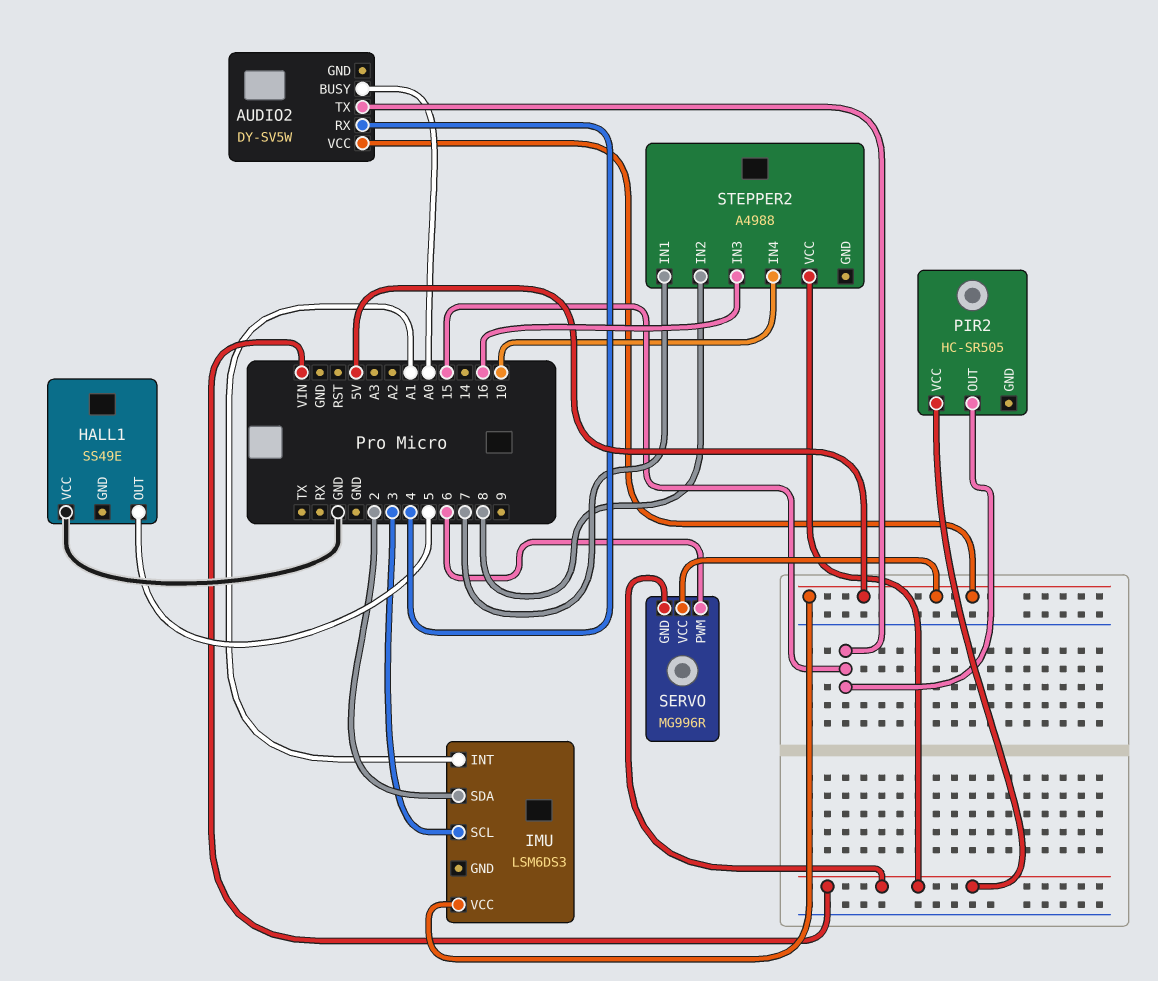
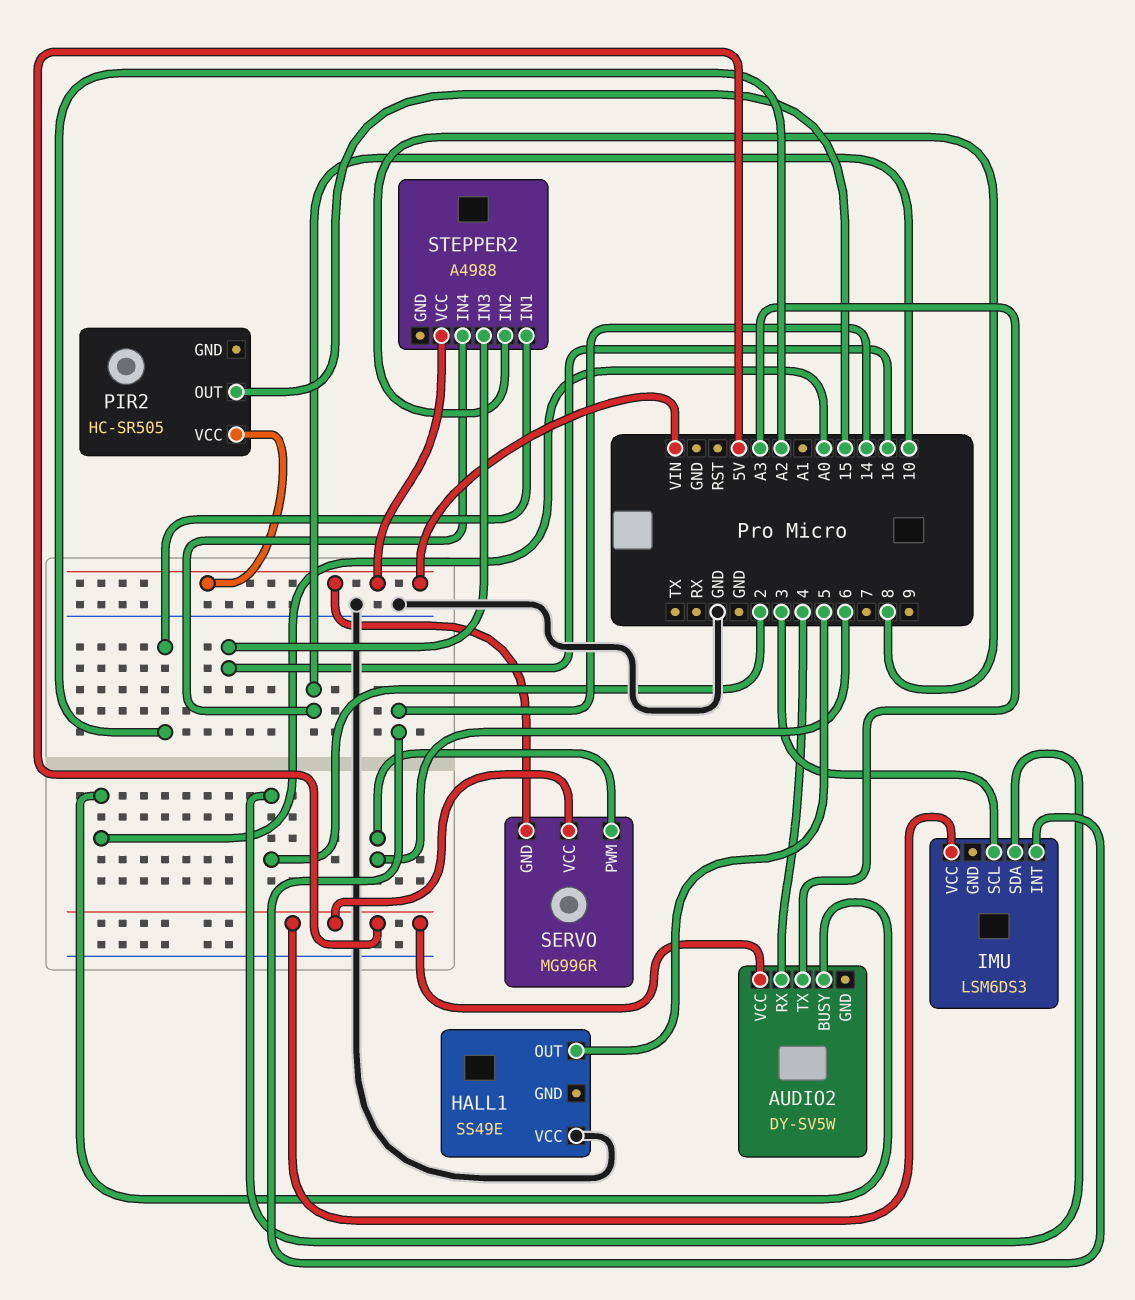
AUDIO2 pin TX: 15 -> A3
IMU pin INT: A1 -> 14
STEPPER2 pin IN1: 7 -> A2

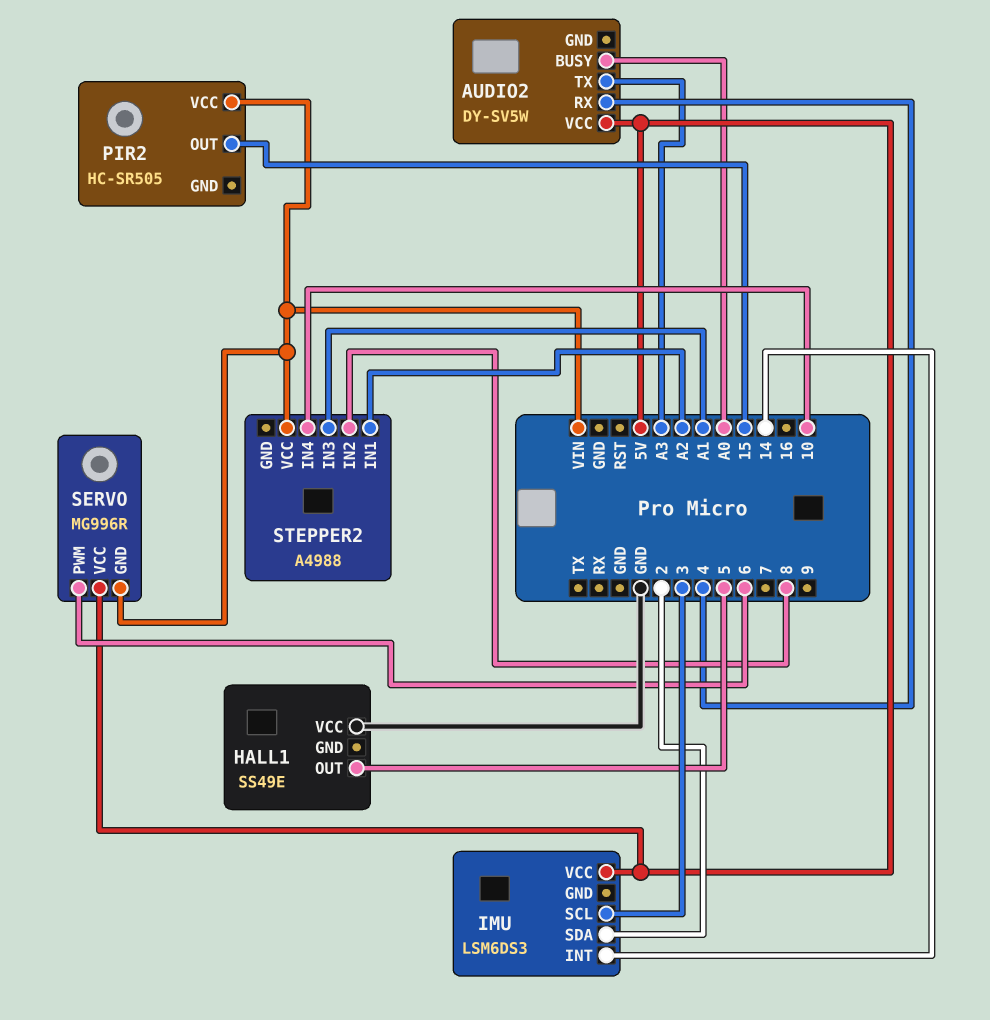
STEPPER2 pin IN3: 16 -> A1

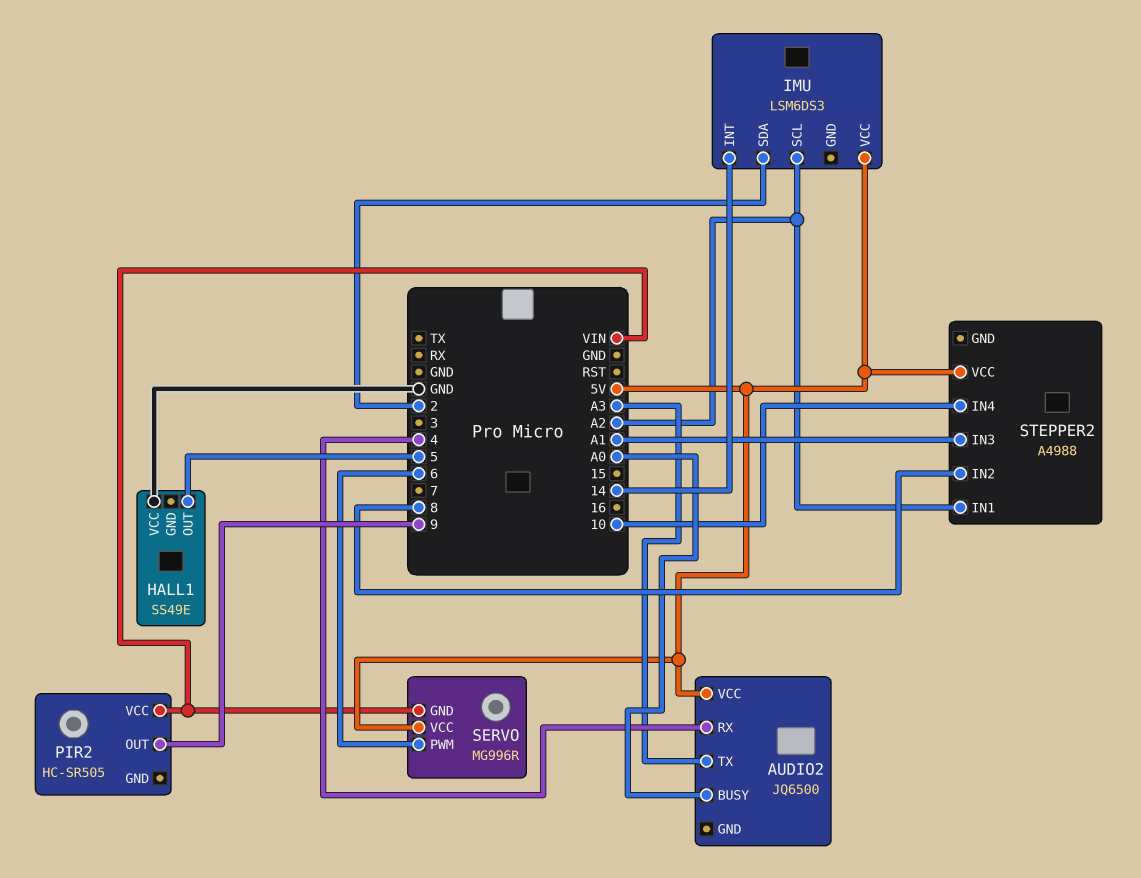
AUDIO2: DY-SV5W -> JQ6500
IMU pin SCL: 3 -> A2
PIR2 pin OUT: 15 -> 9
STEPPER2 pin VCC: VIN -> 5V

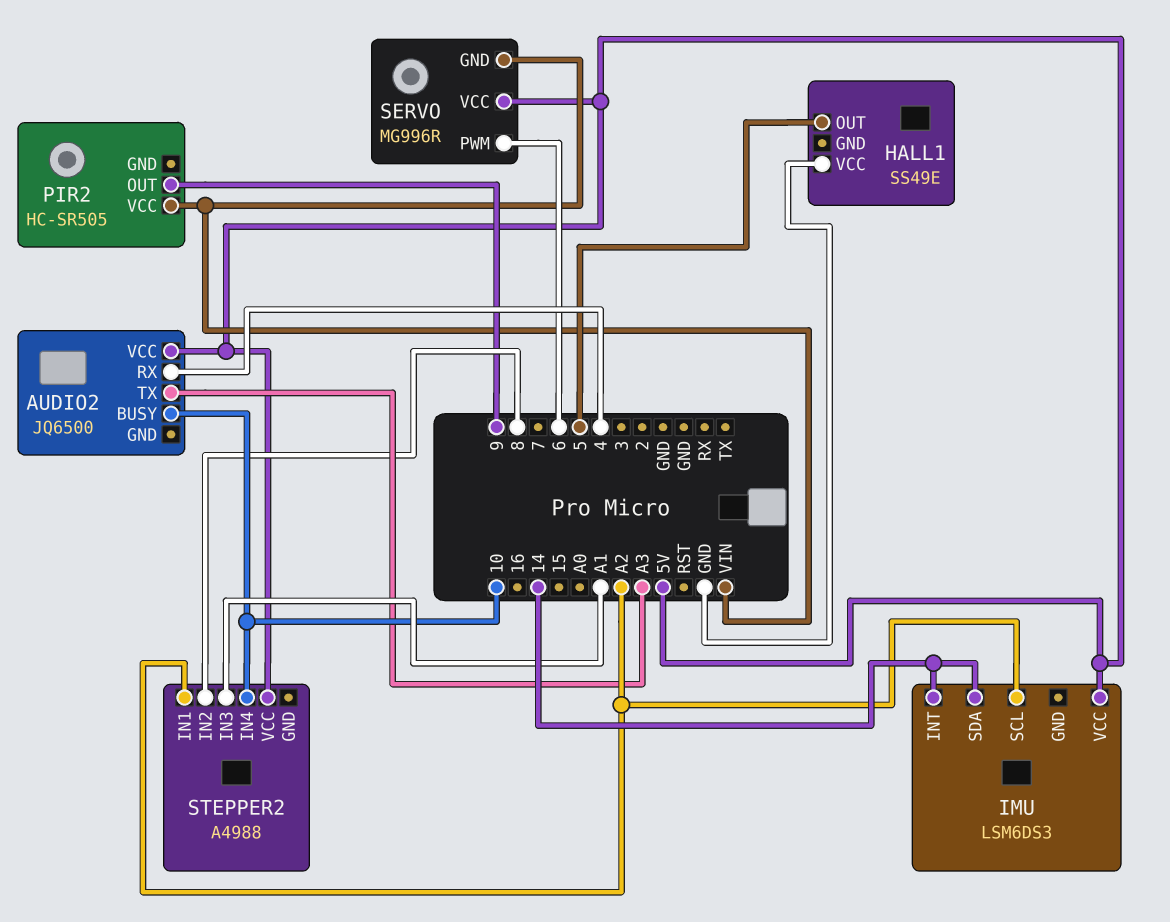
AUDIO2 pin BUSY: A0 -> 10
IMU pin SDA: 2 -> 14

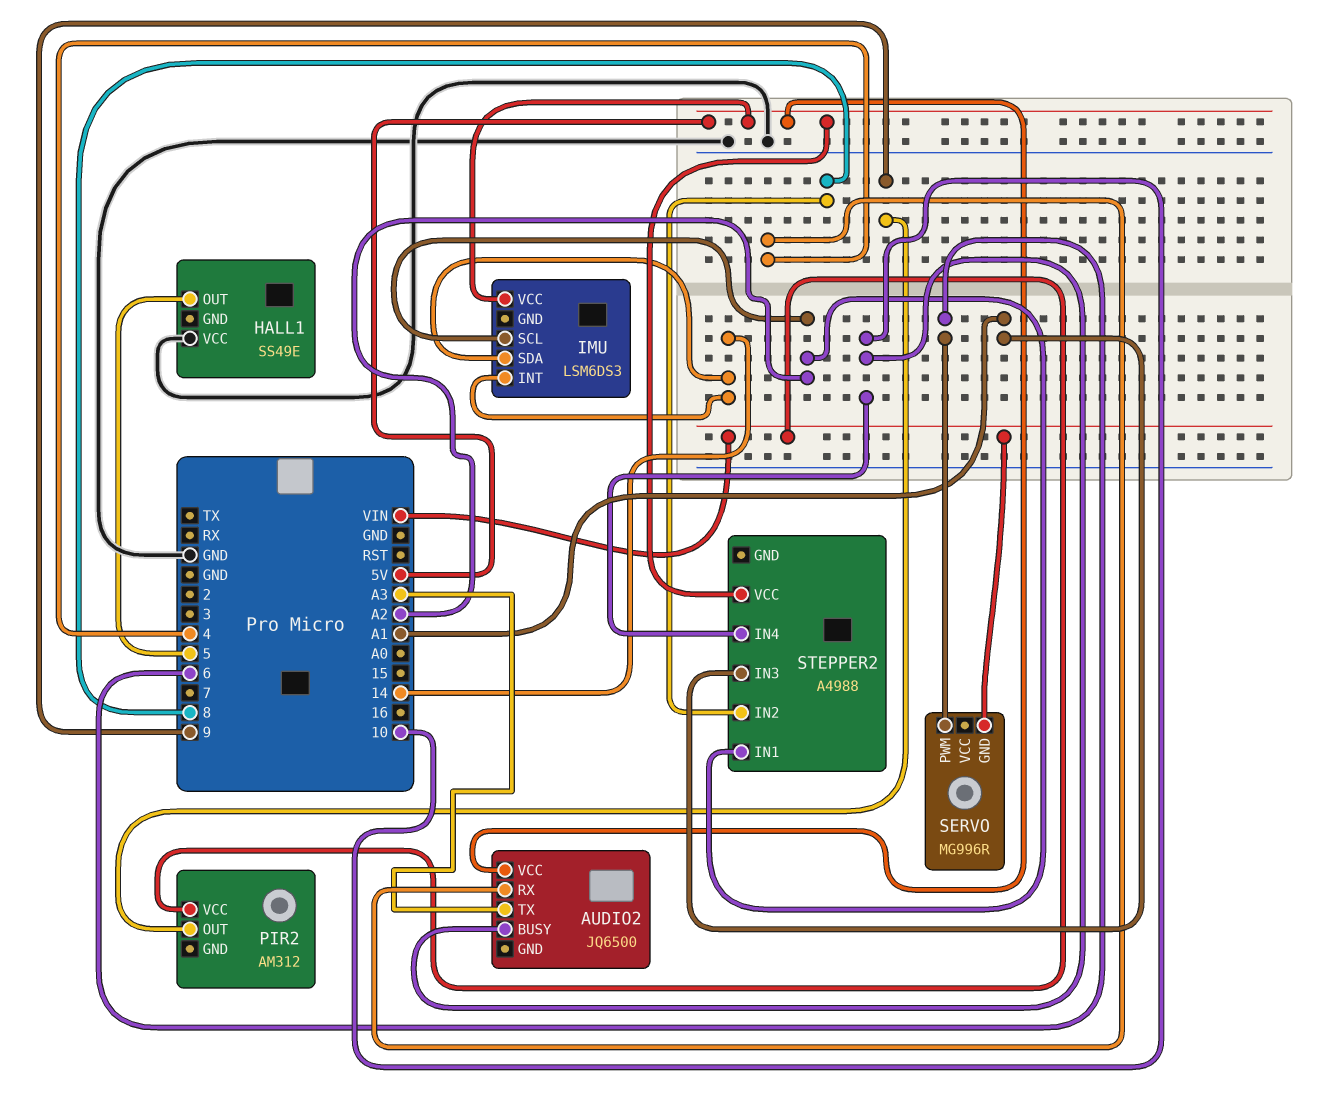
PIR2: HC-SR505 -> AM312
SERVO pin VCC: 5V -> none

